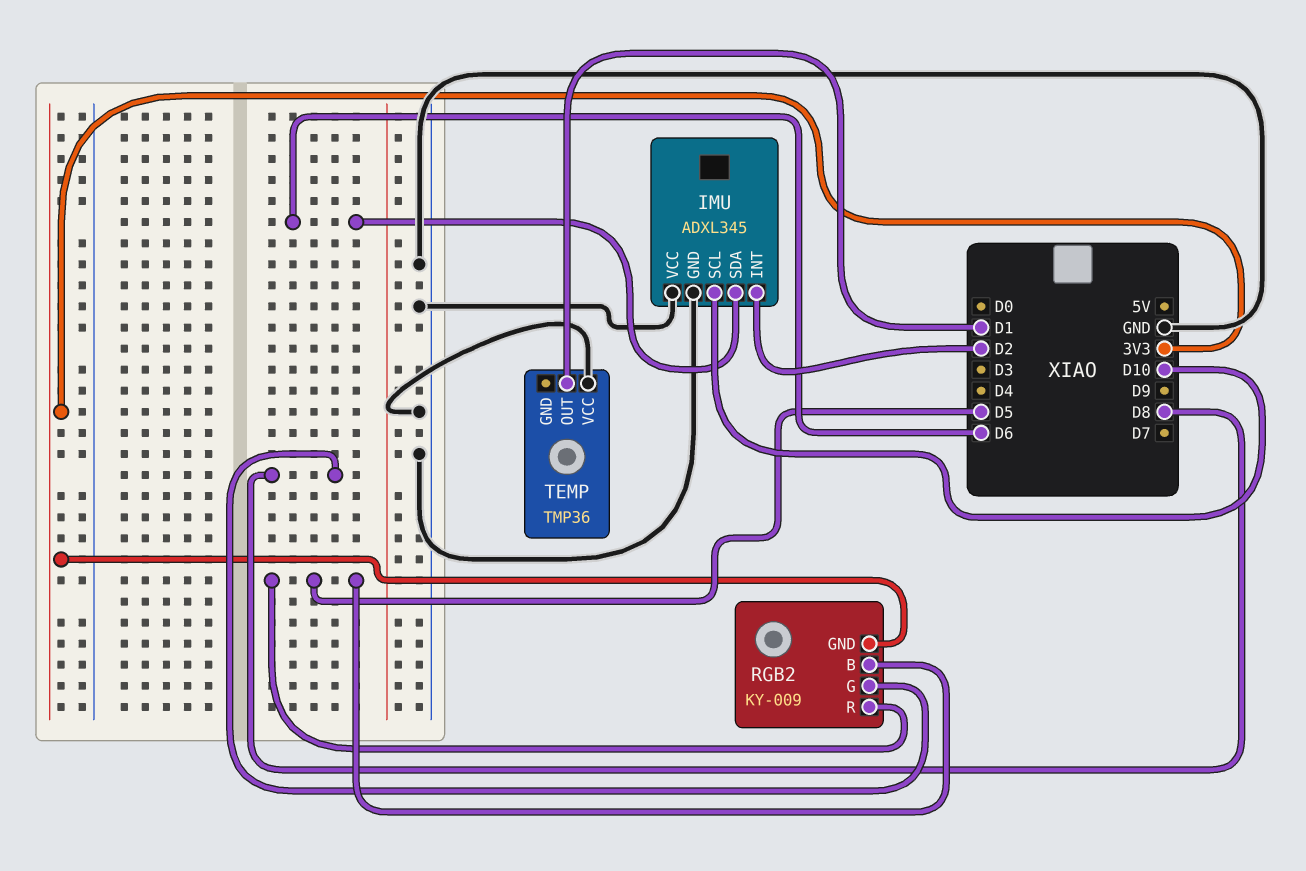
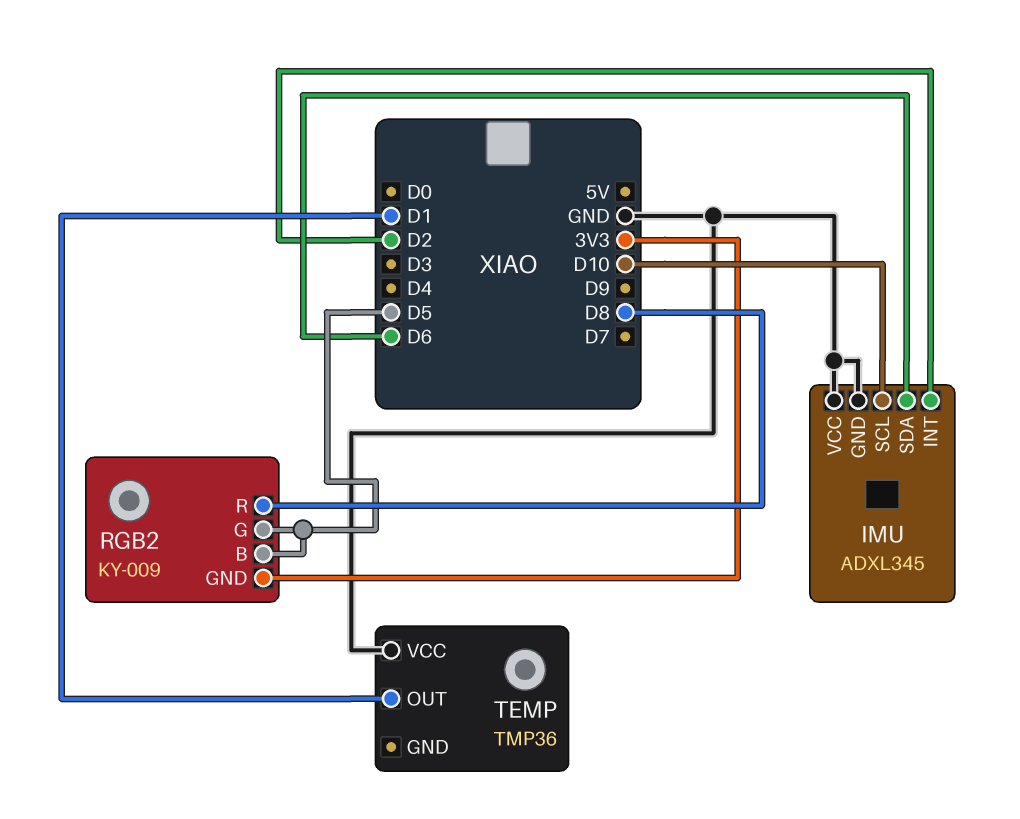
RGB2 pin G: D8 -> D5
RGB2 pin R: D5 -> D8

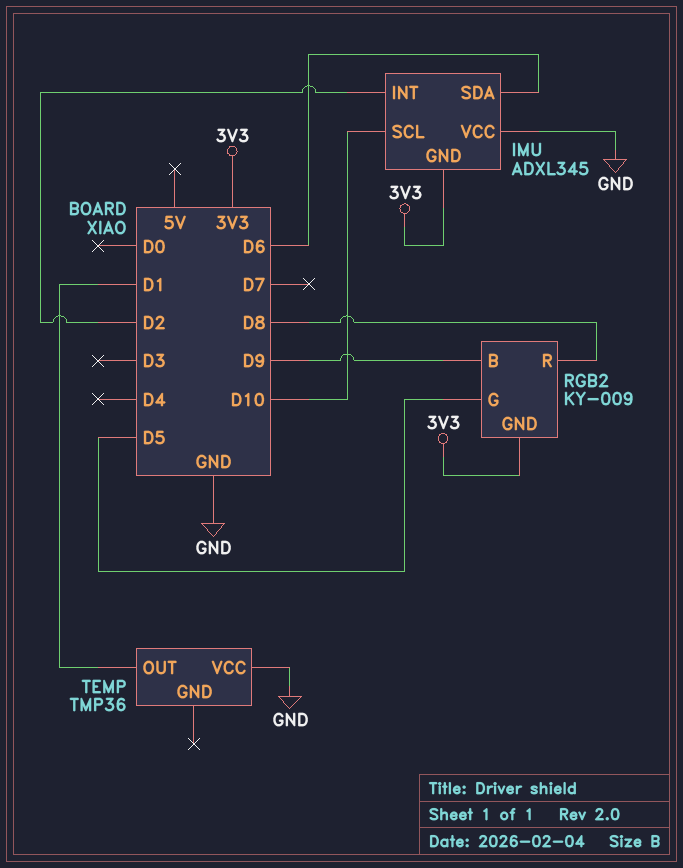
IMU pin GND: GND -> 3V3
RGB2 pin B: D5 -> D9

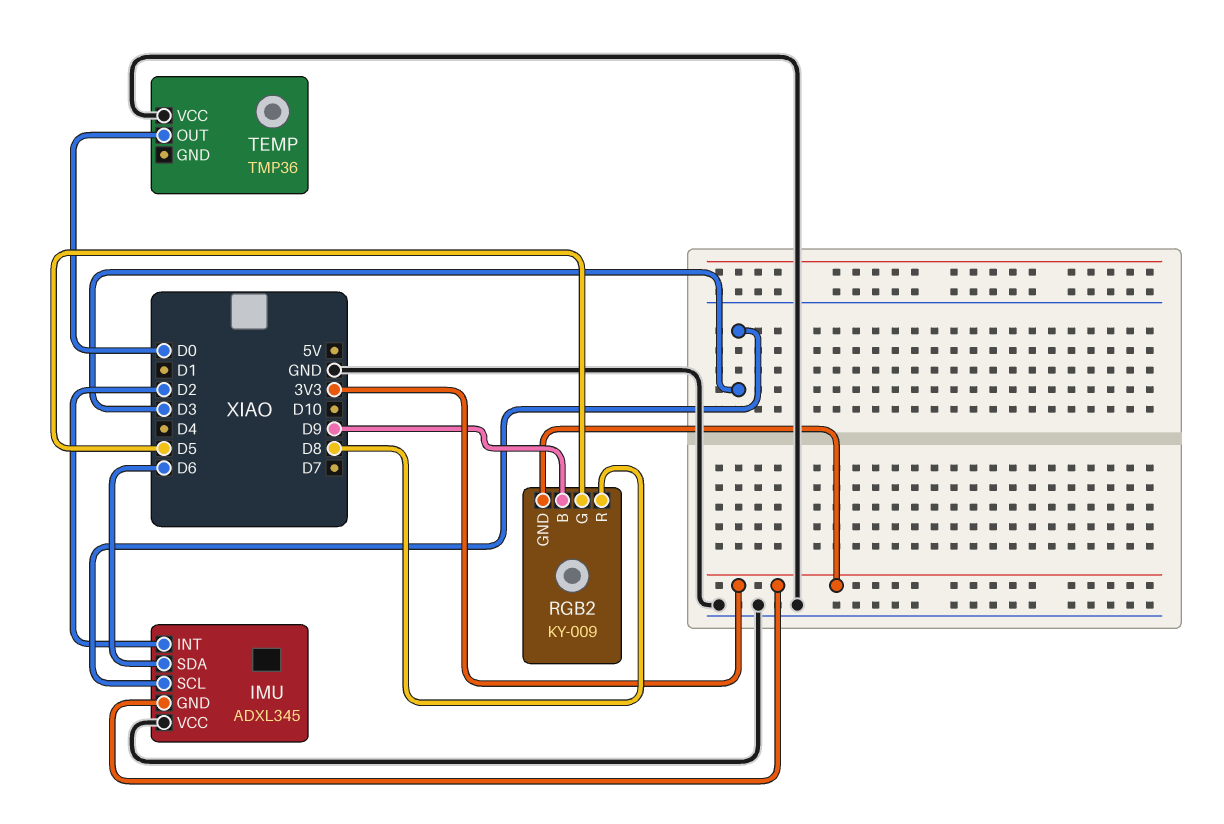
IMU pin SCL: D10 -> D3
TEMP pin OUT: D1 -> D0

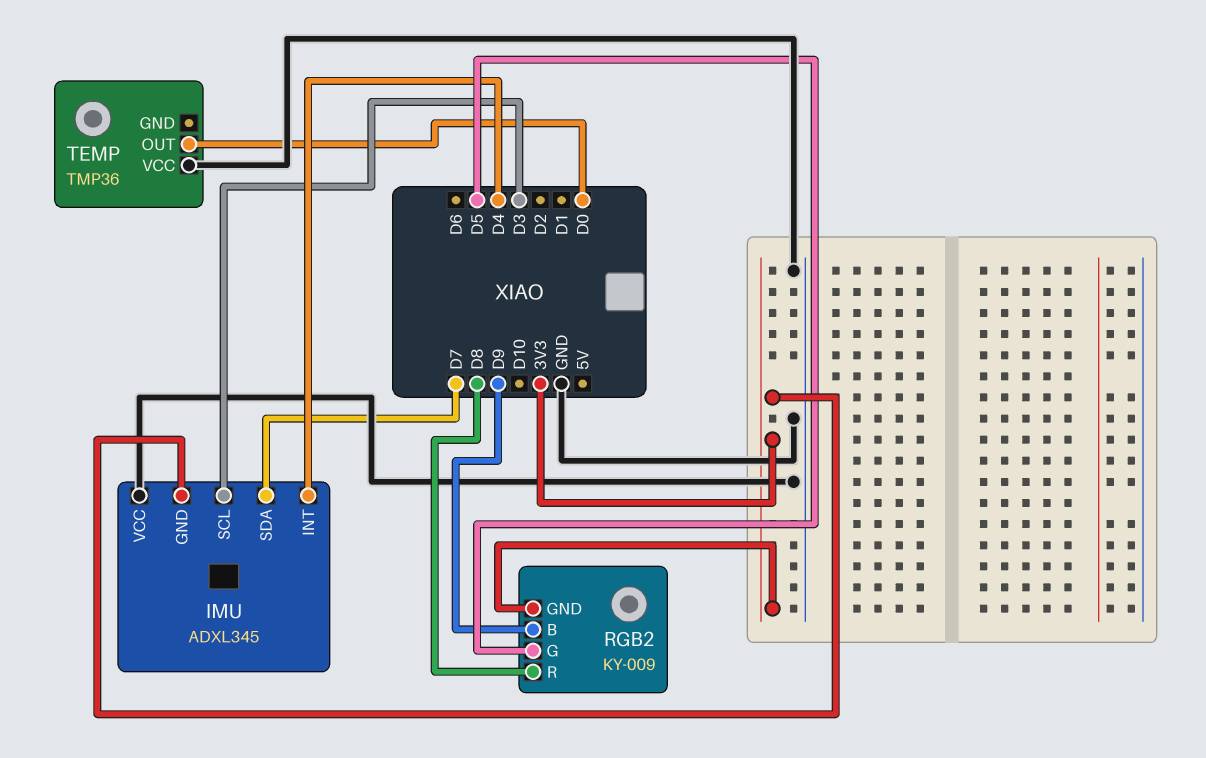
IMU pin INT: D2 -> D4
IMU pin SDA: D6 -> D7

